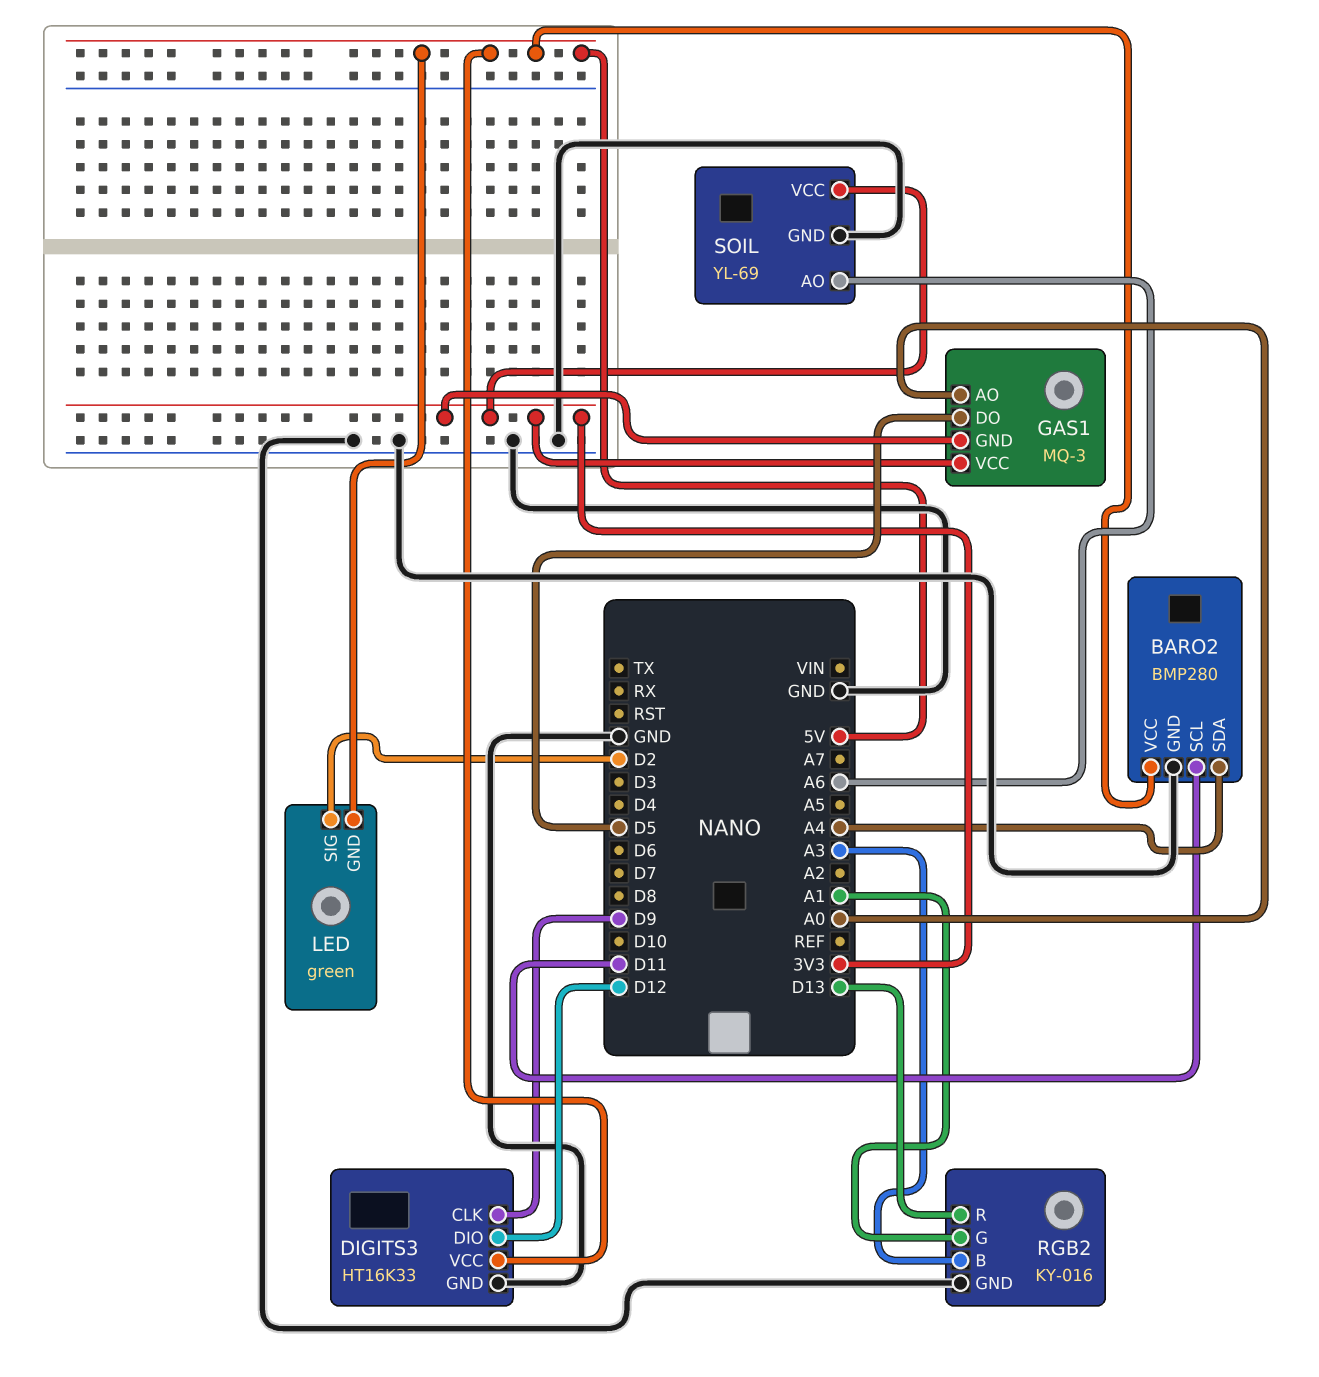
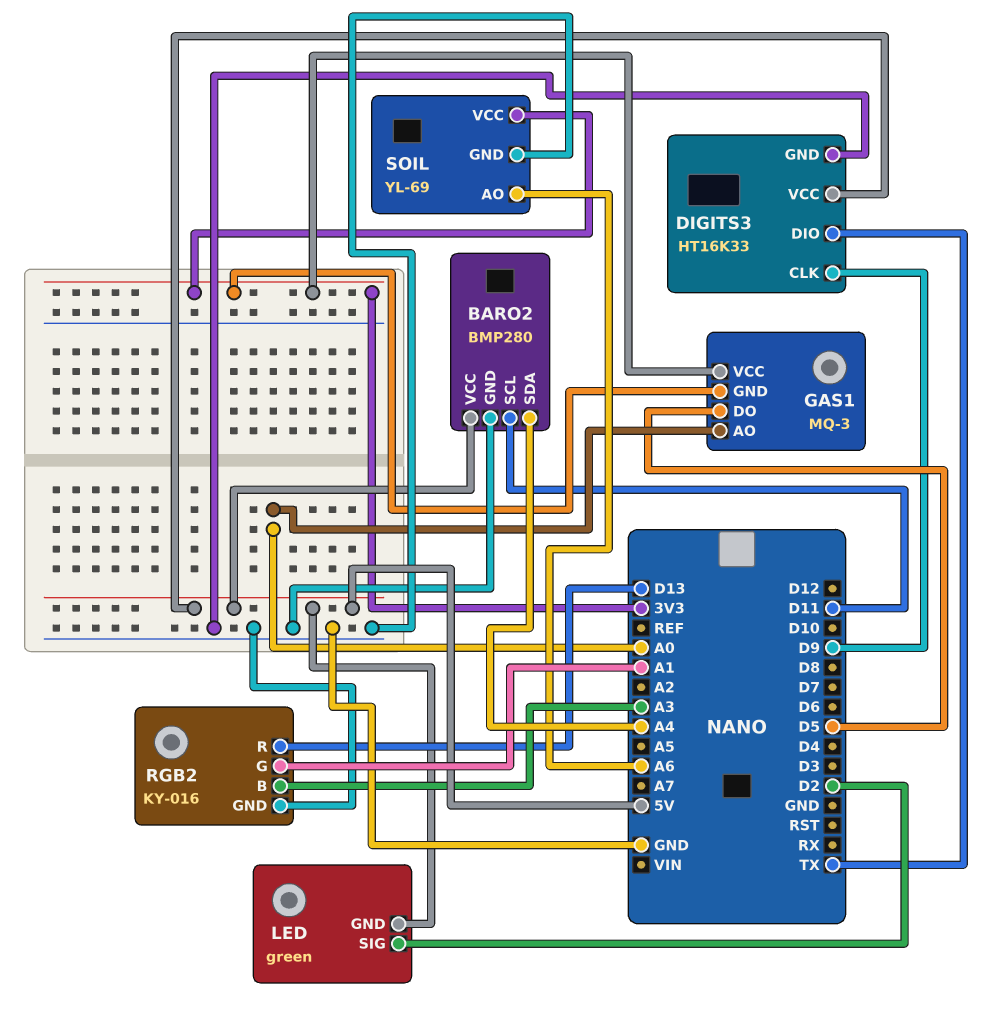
DIGITS3 pin DIO: D12 -> TX

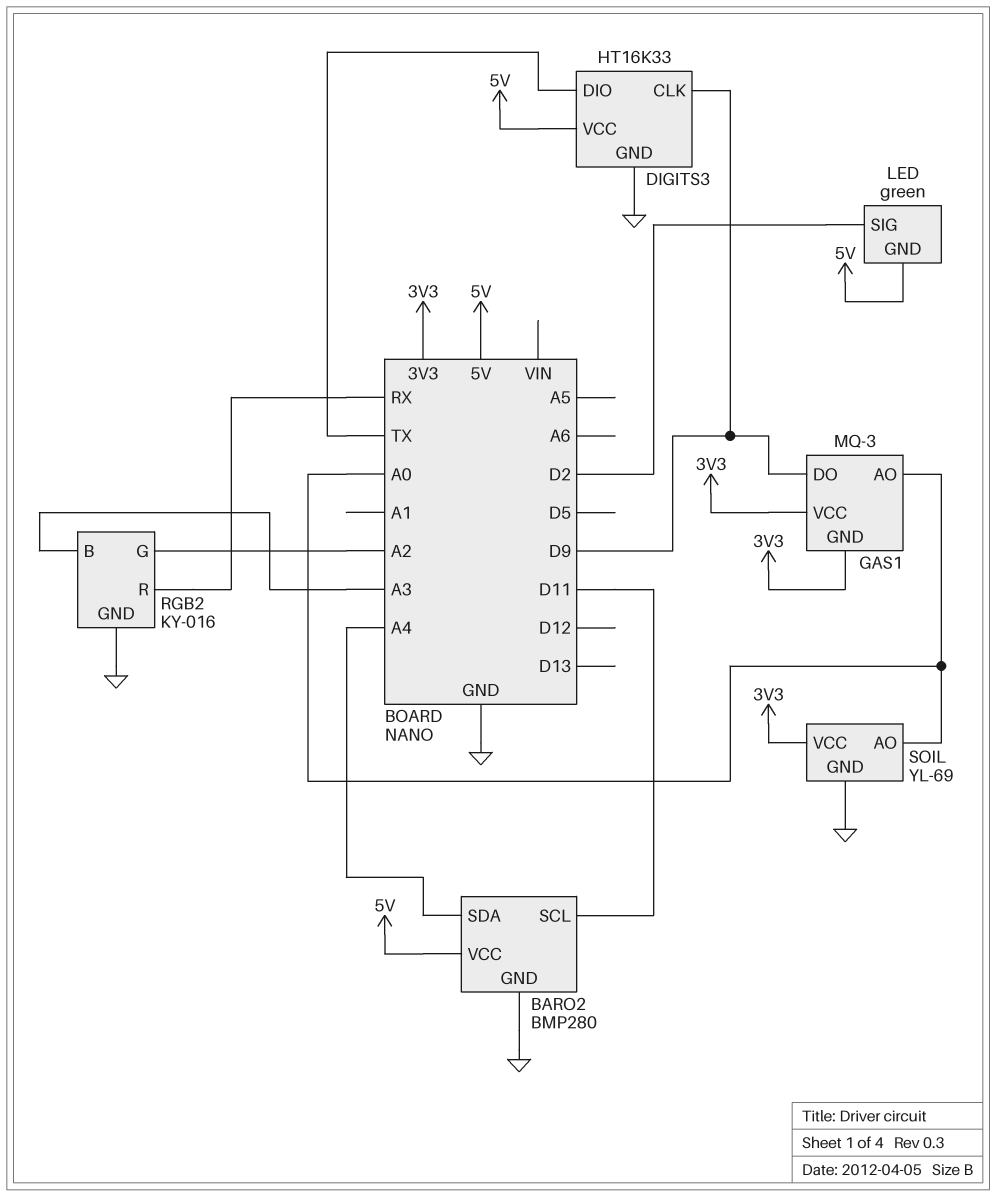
GAS1 pin DO: D5 -> D9
RGB2 pin G: A1 -> A2
RGB2 pin R: D13 -> RX
SOIL pin AO: A6 -> A0

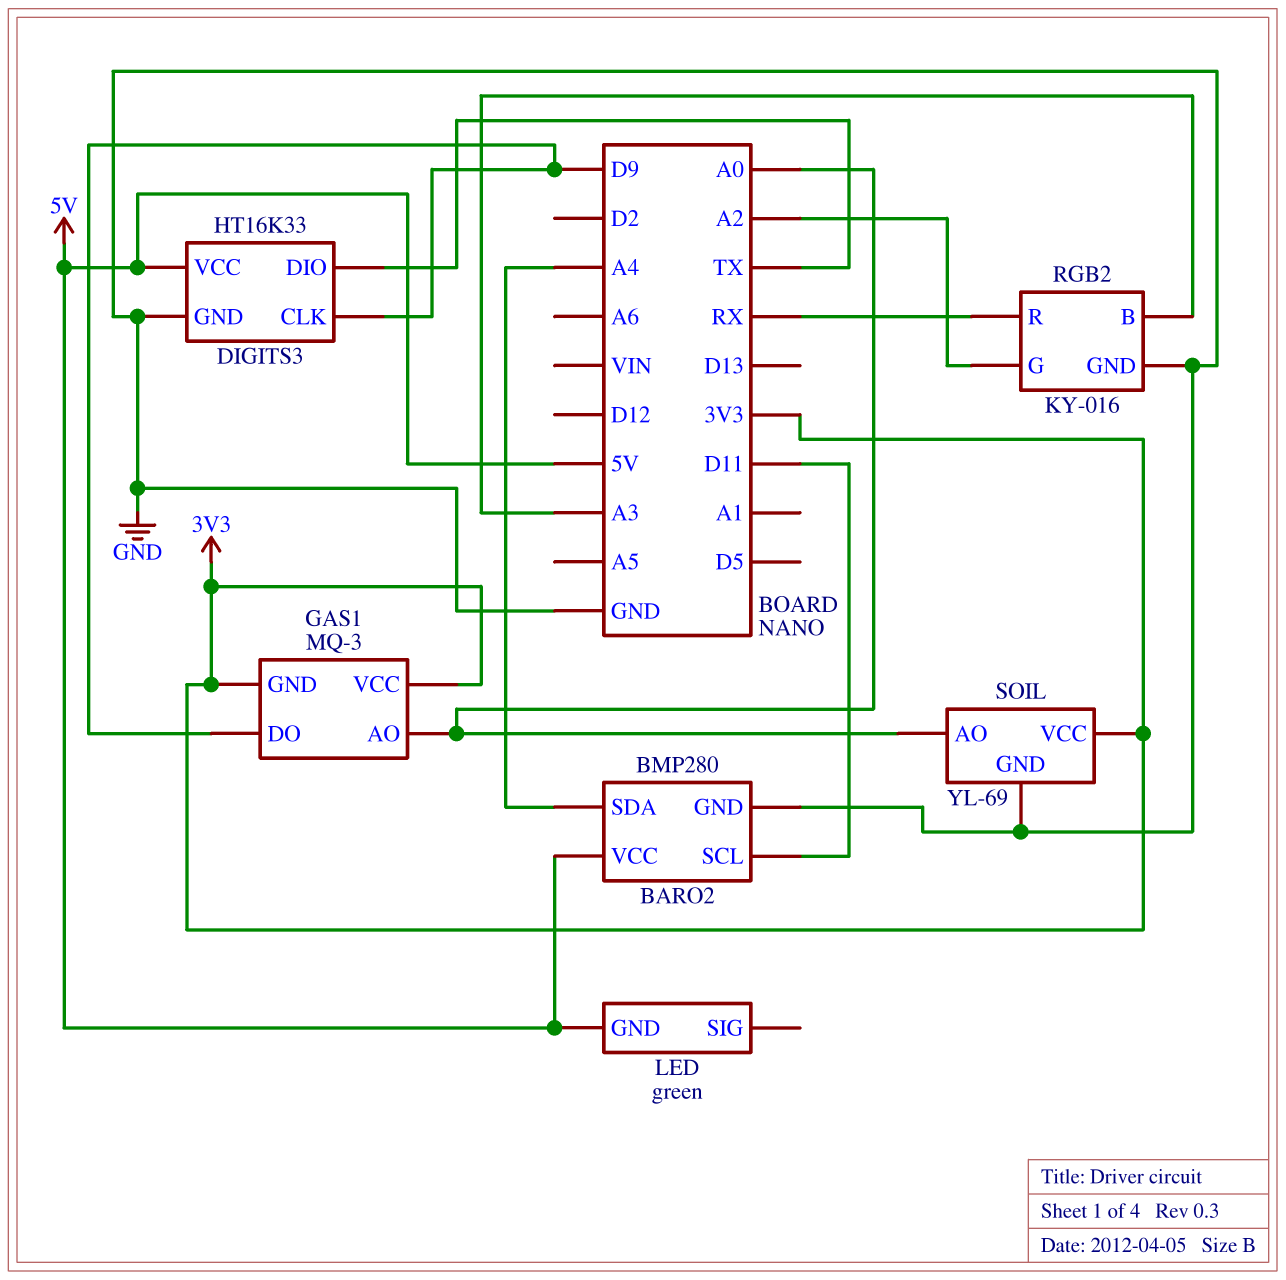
LED pin SIG: D2 -> none

